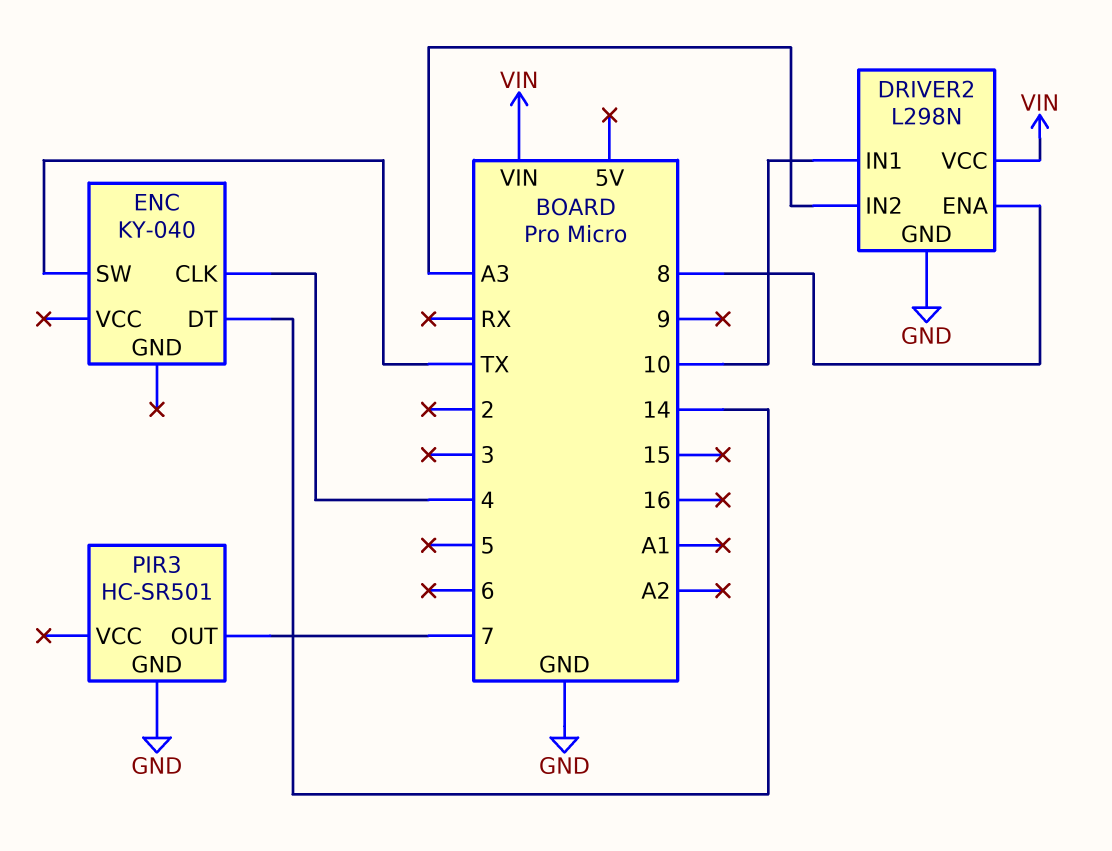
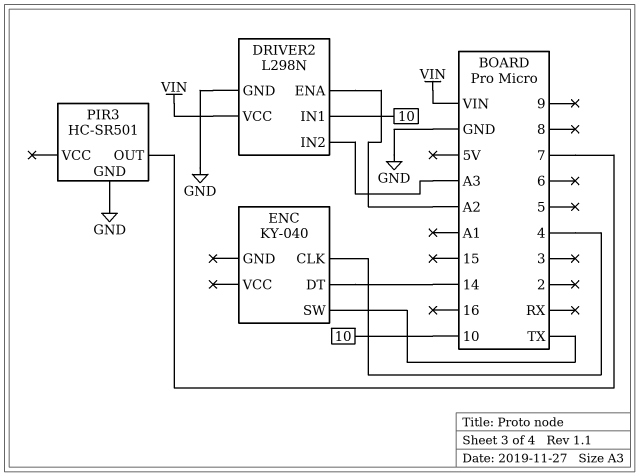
DRIVER2 pin ENA: 8 -> A2

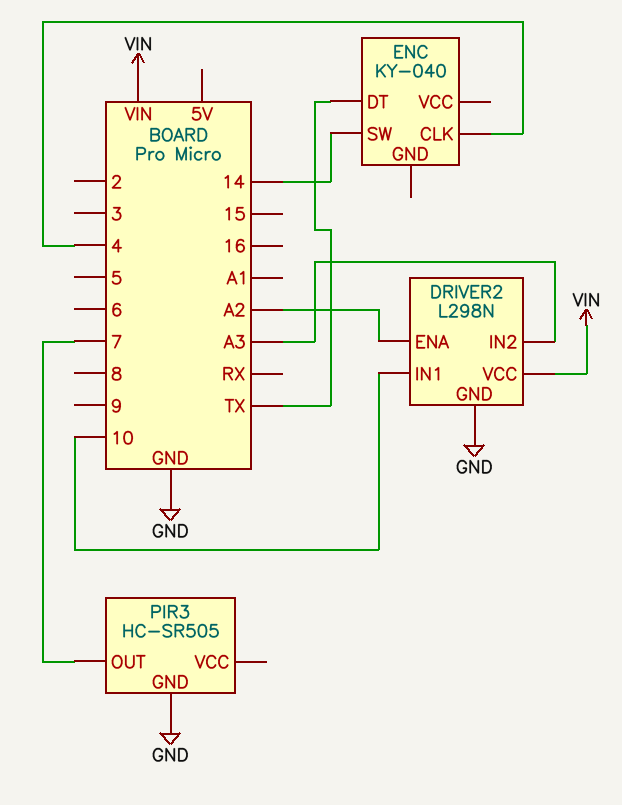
ENC pin DT: 14 -> TX
ENC pin SW: TX -> 14
PIR3: HC-SR501 -> HC-SR505

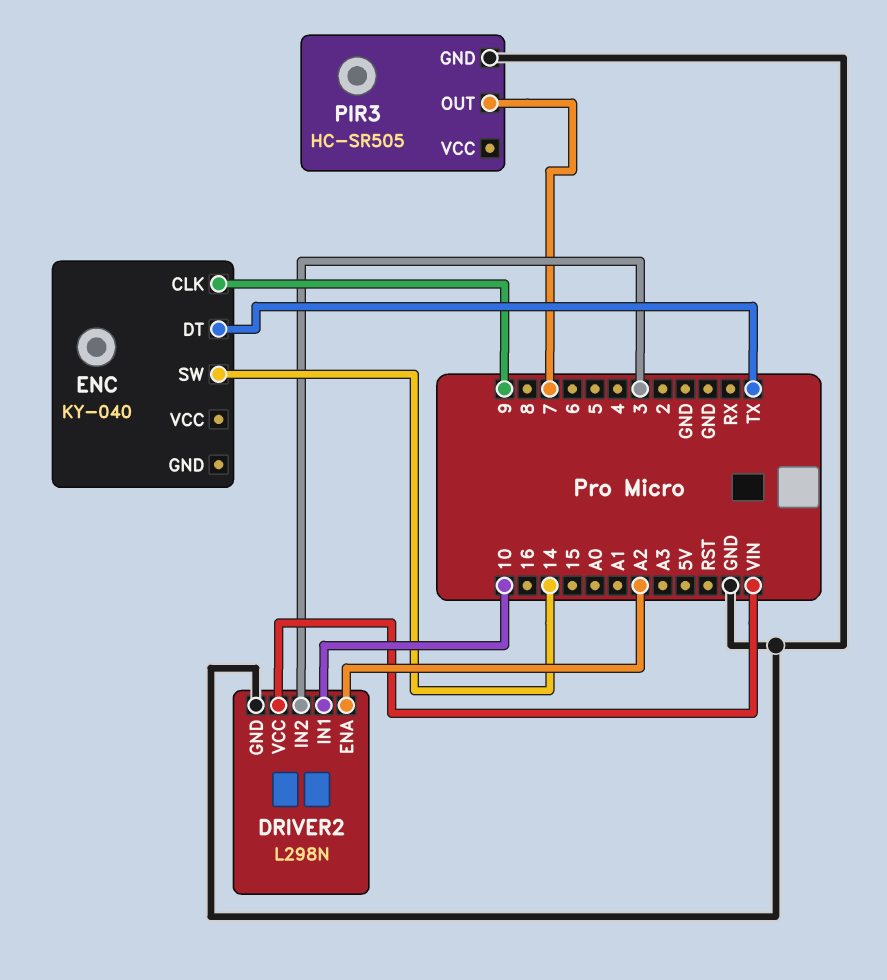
DRIVER2 pin IN2: A3 -> 3
ENC pin CLK: 4 -> 9

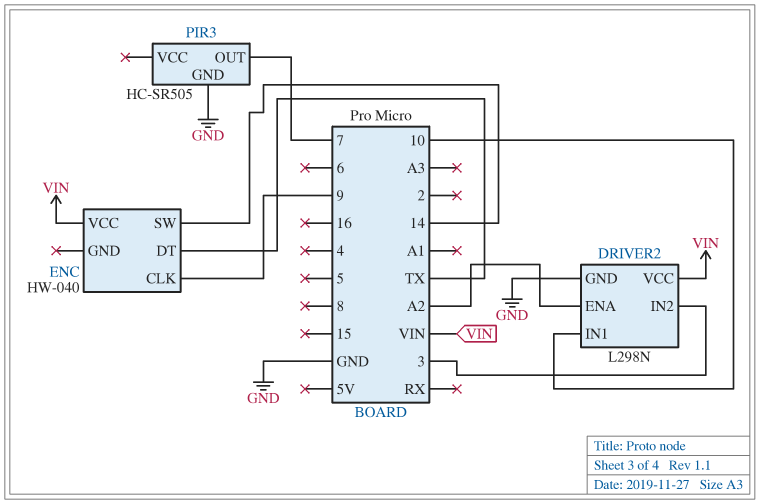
ENC: KY-040 -> HW-040
ENC pin VCC: none -> VIN

